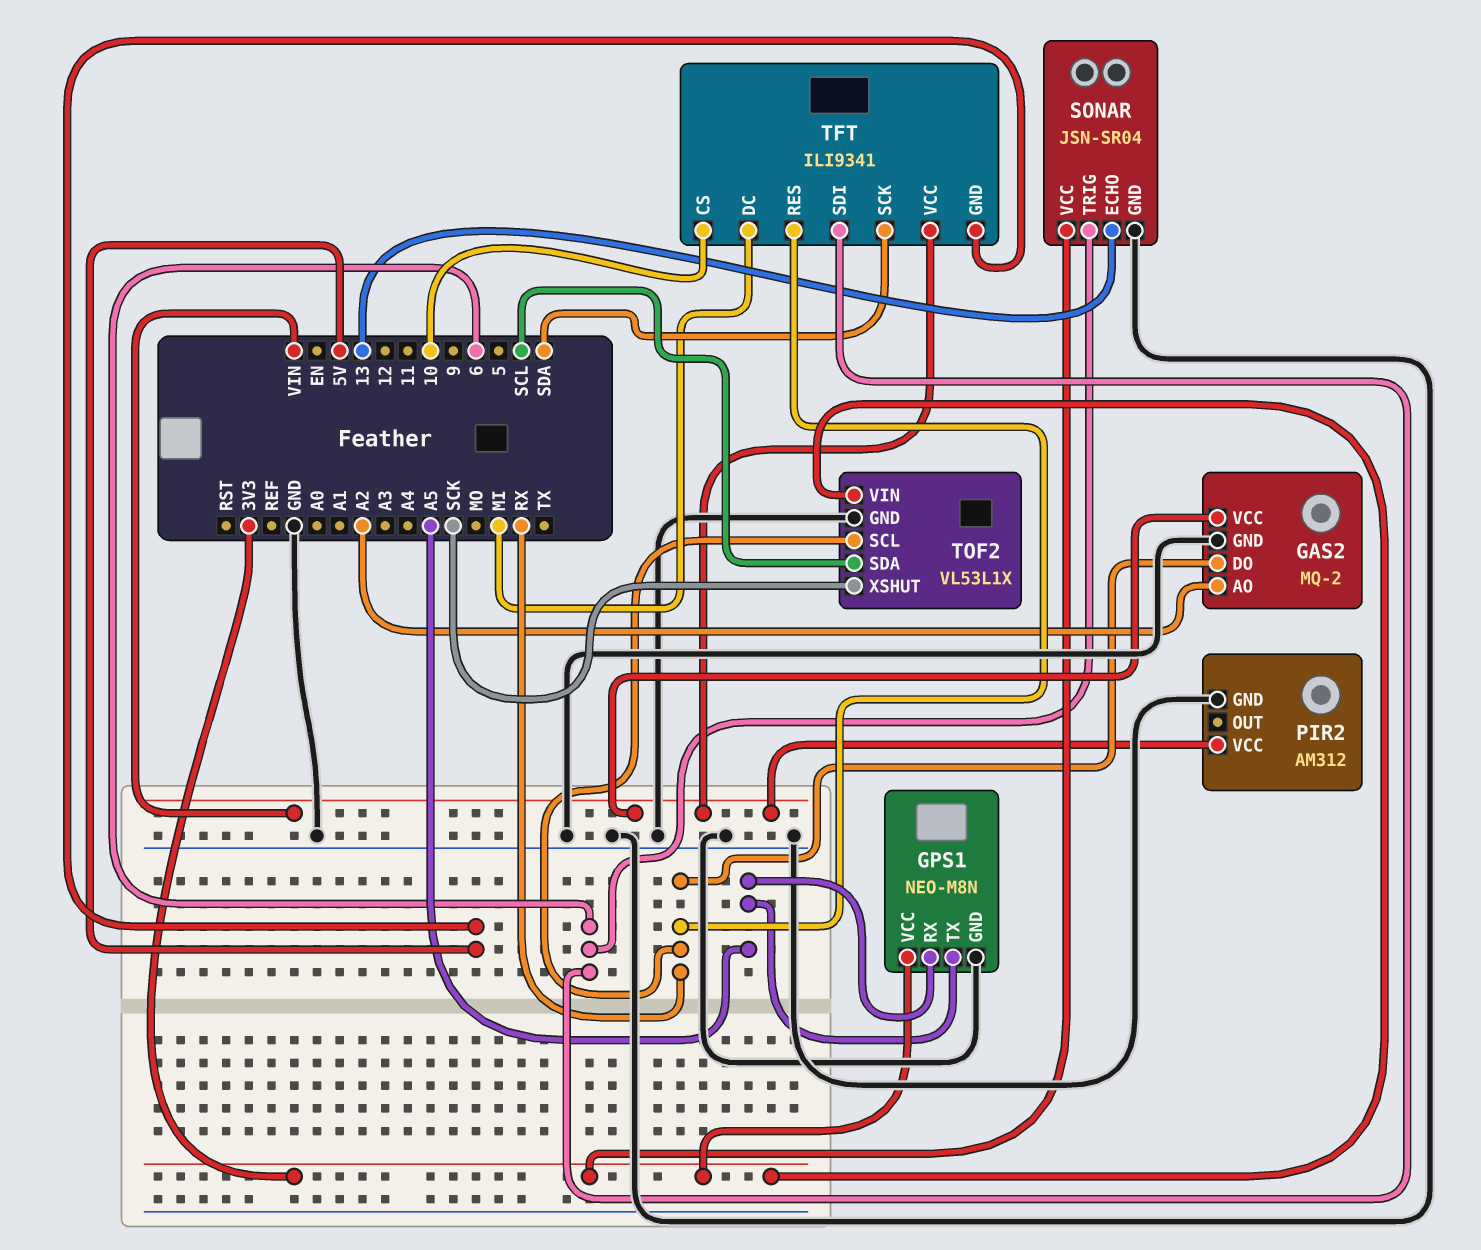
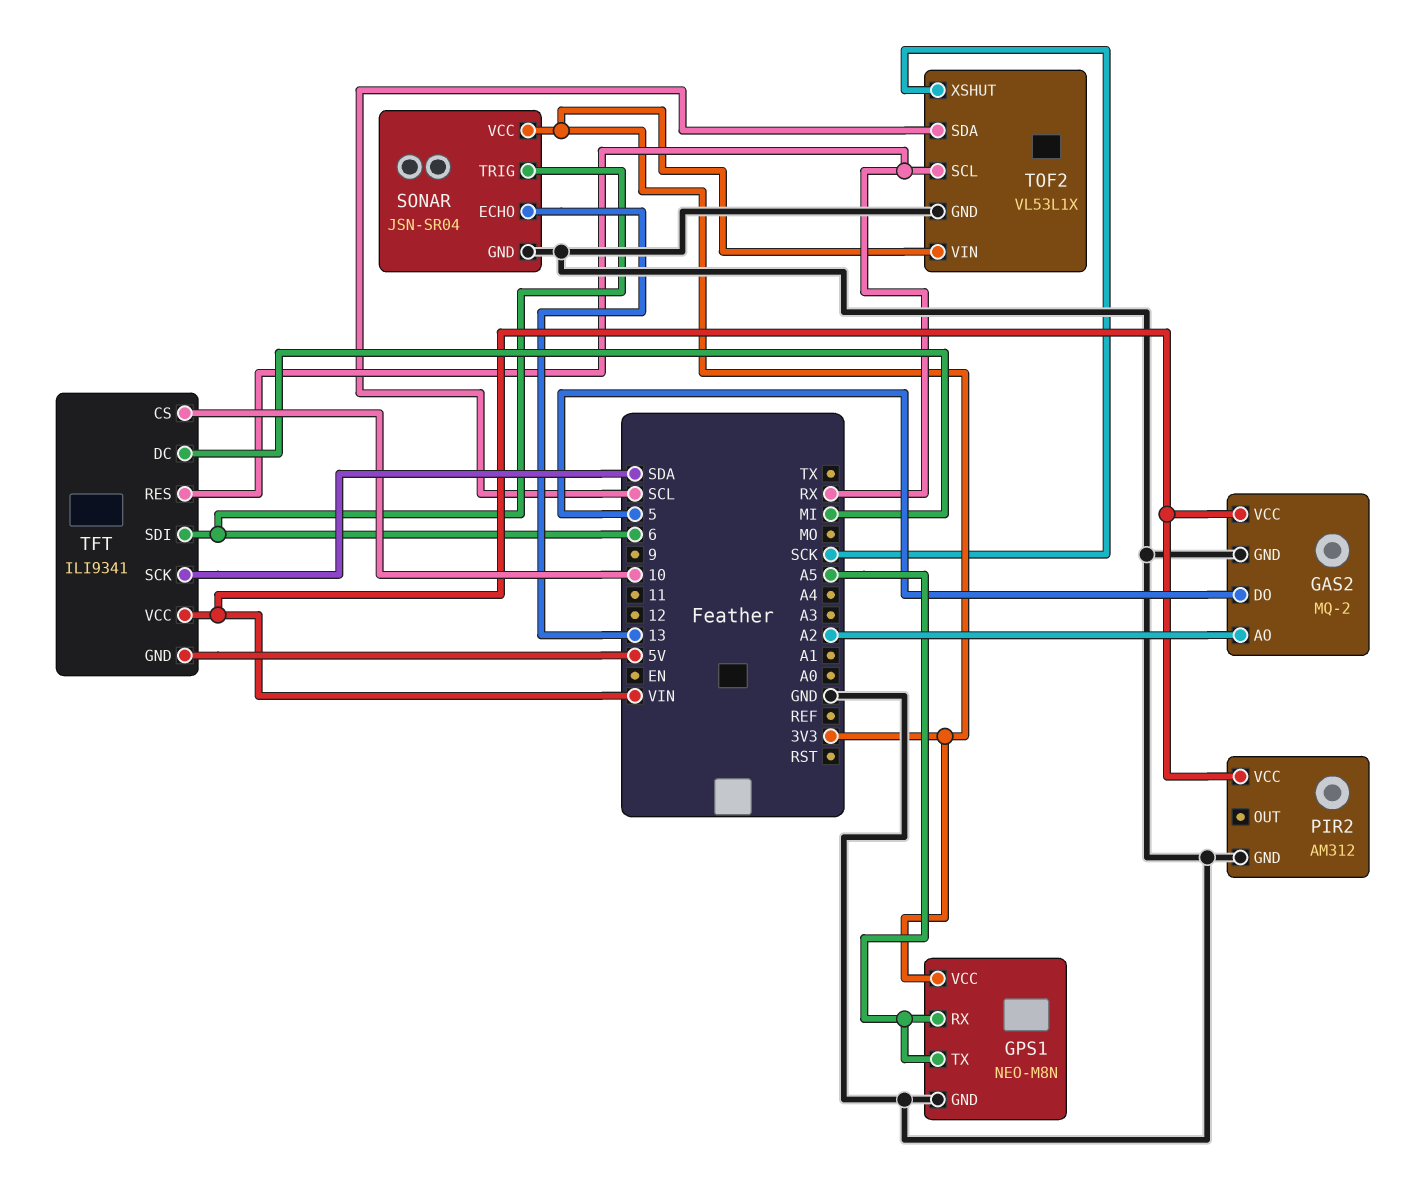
GAS2 pin DO: RX -> 5

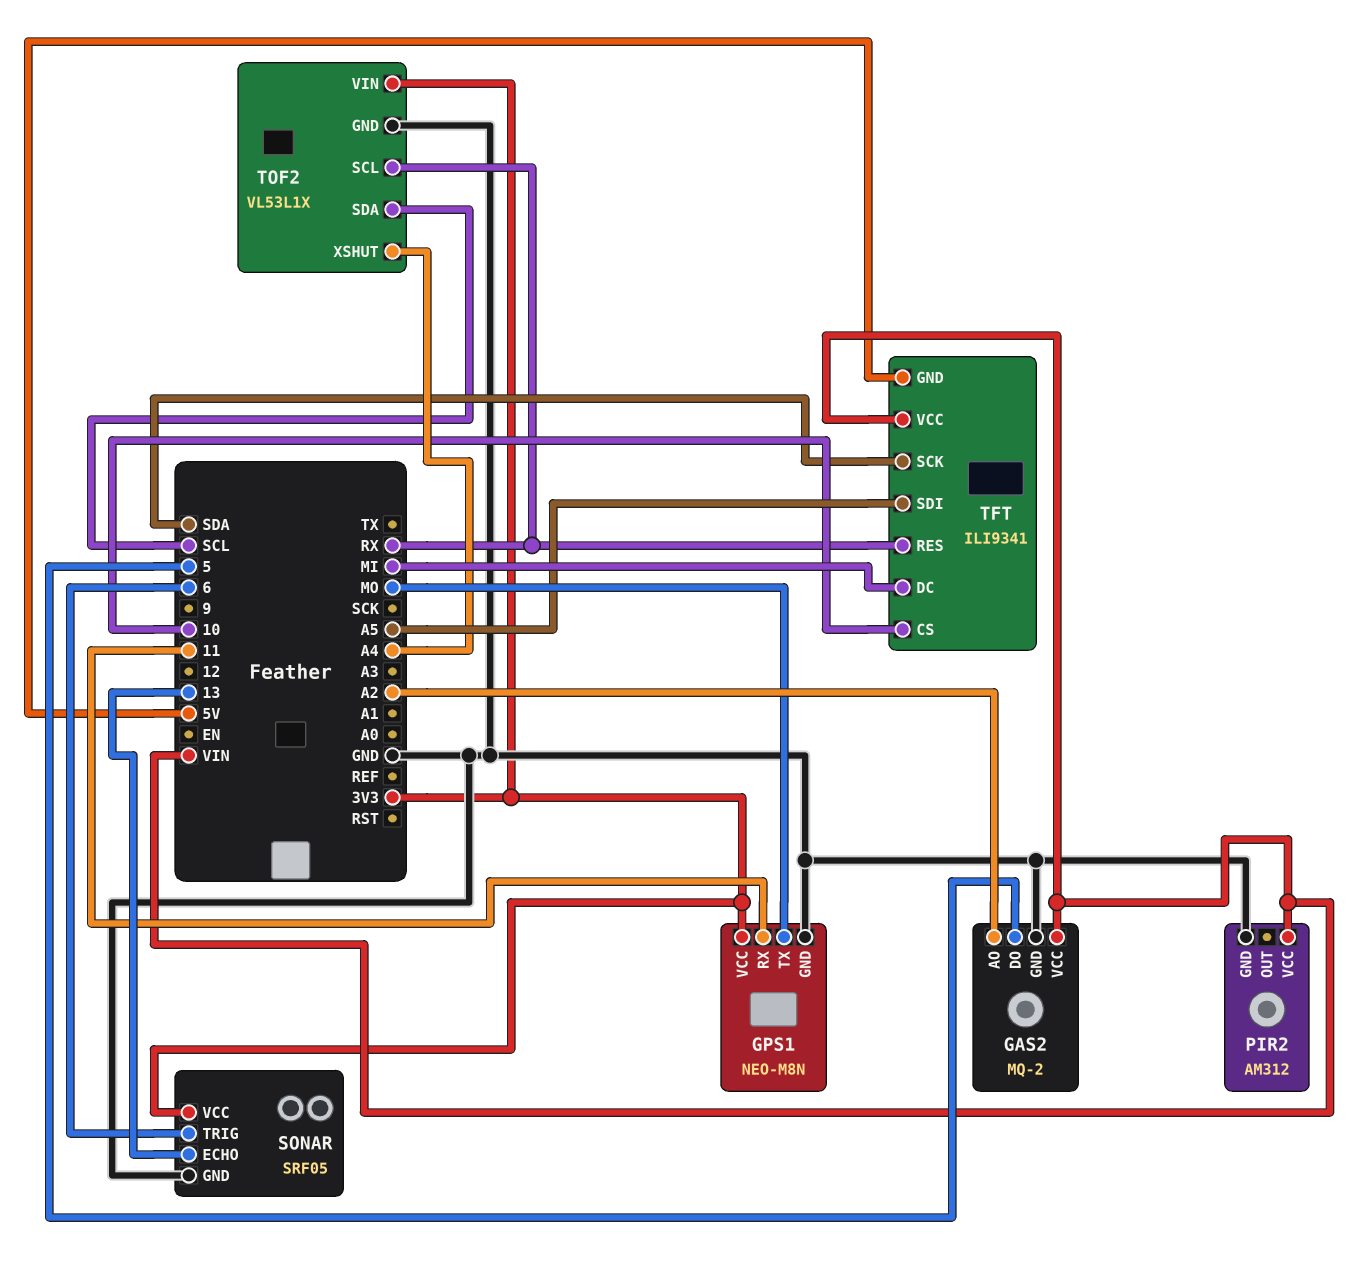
GPS1 pin RX: A5 -> 11
GPS1 pin TX: A5 -> MO
SONAR: JSN-SR04 -> SRF05
TFT pin SDI: 6 -> A5
TOF2 pin XSHUT: SCK -> A4

